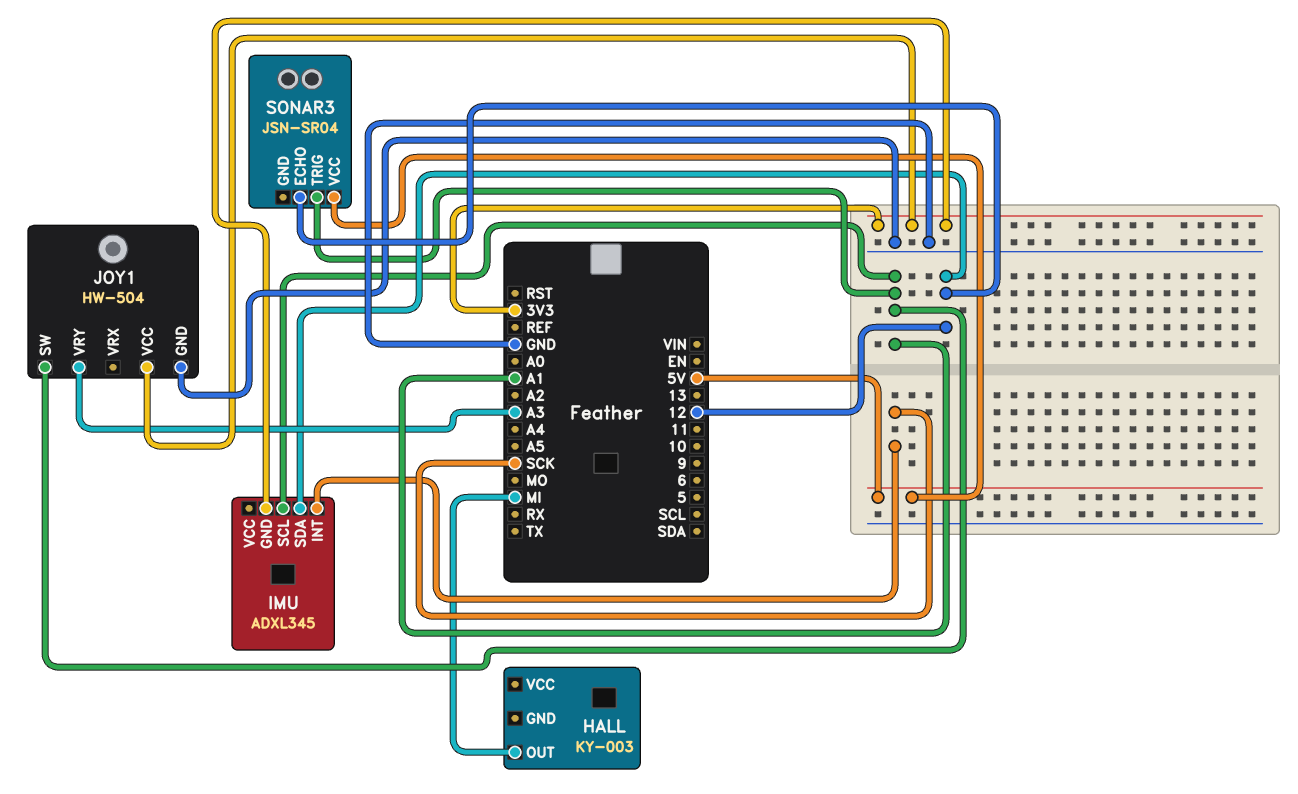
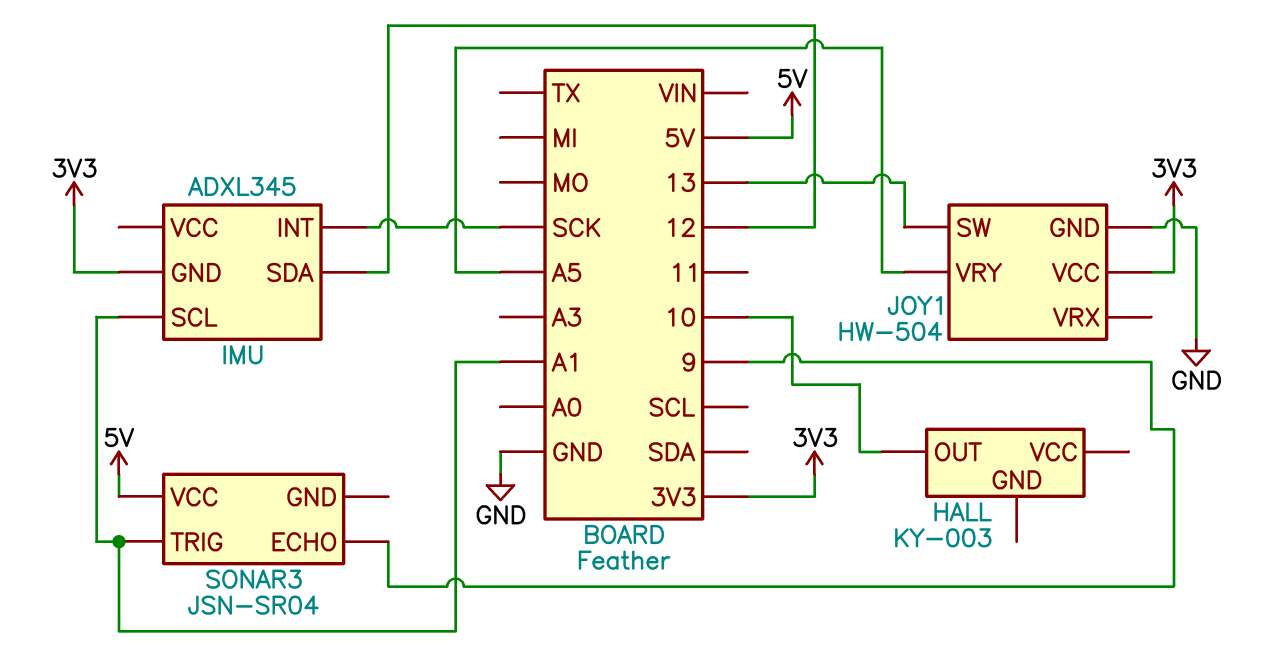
HALL pin OUT: MI -> 10
JOY1 pin SW: A1 -> 13
JOY1 pin VRY: A3 -> A5
SONAR3 pin ECHO: 12 -> 9

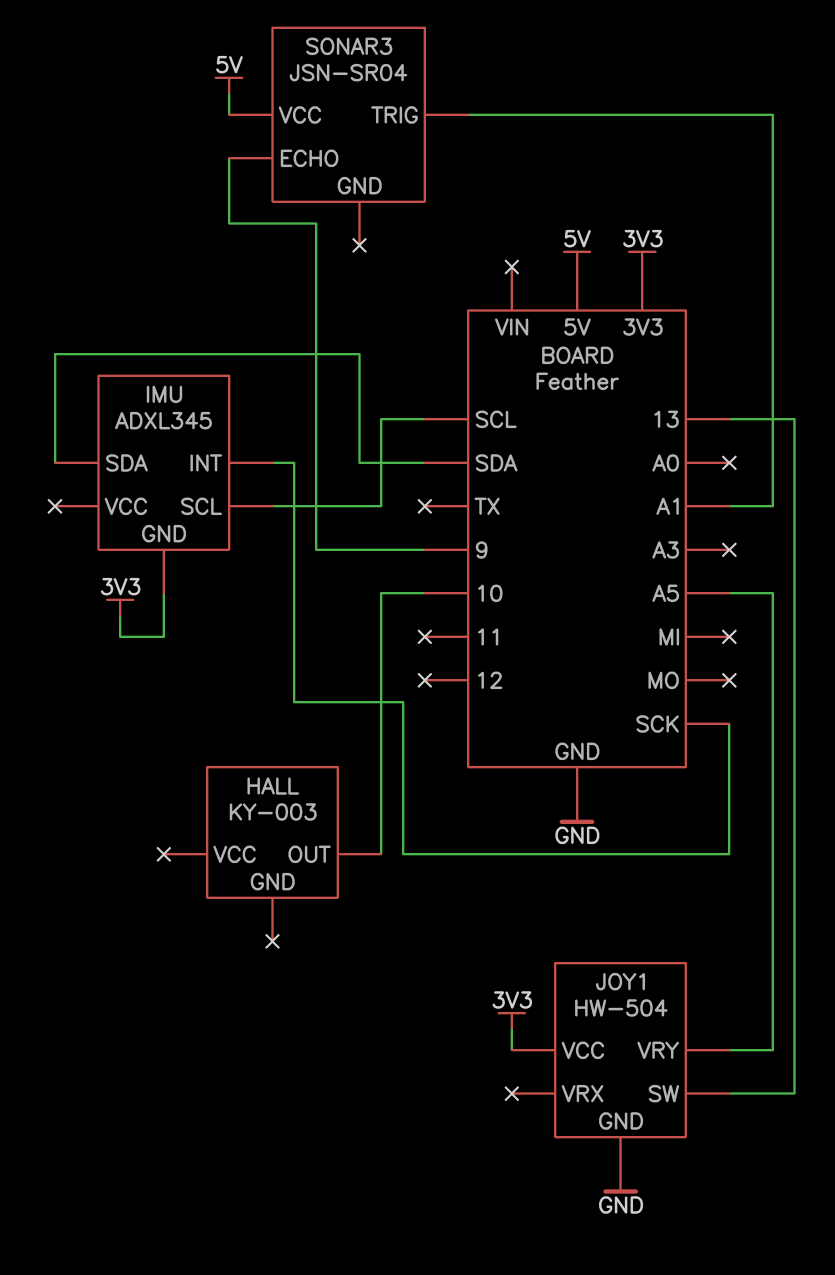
IMU pin SCL: A1 -> SCL
IMU pin SDA: 12 -> SDA

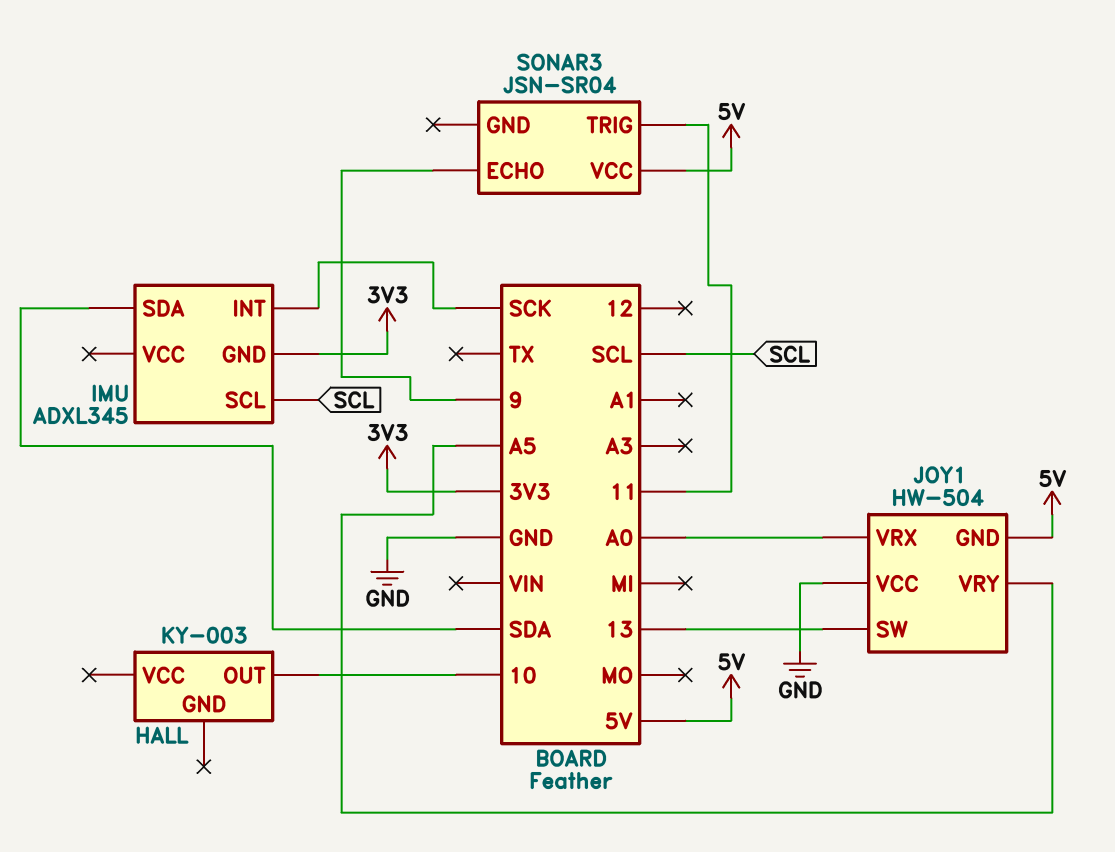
JOY1 pin GND: GND -> 5V
JOY1 pin VCC: 3V3 -> GND
JOY1 pin VRX: none -> A0
SONAR3 pin TRIG: A1 -> 11

